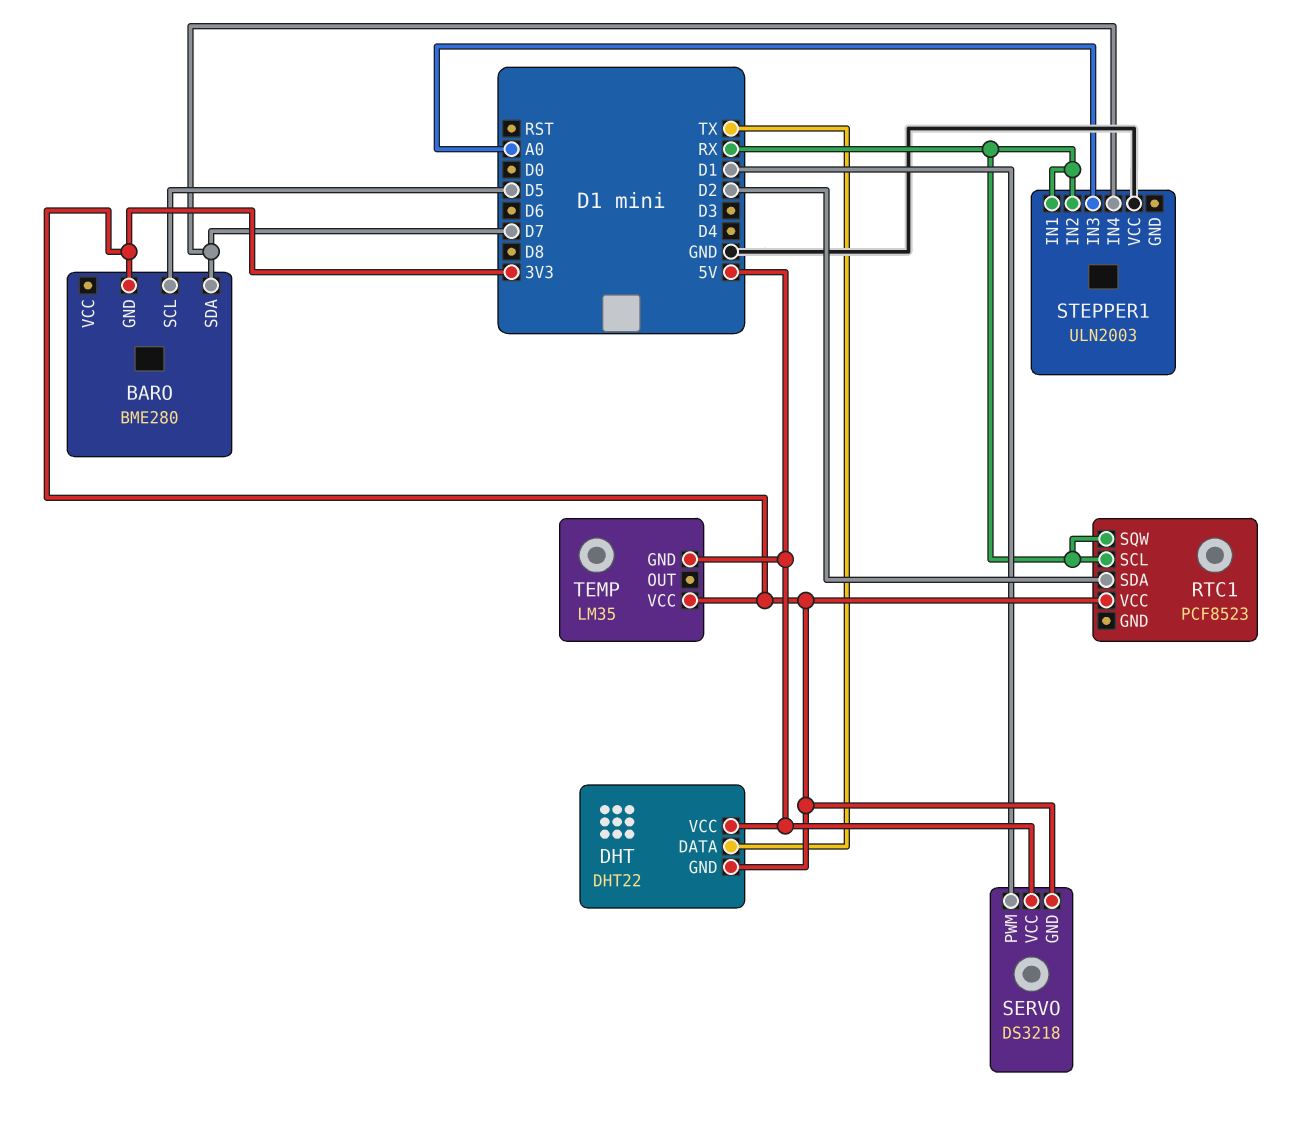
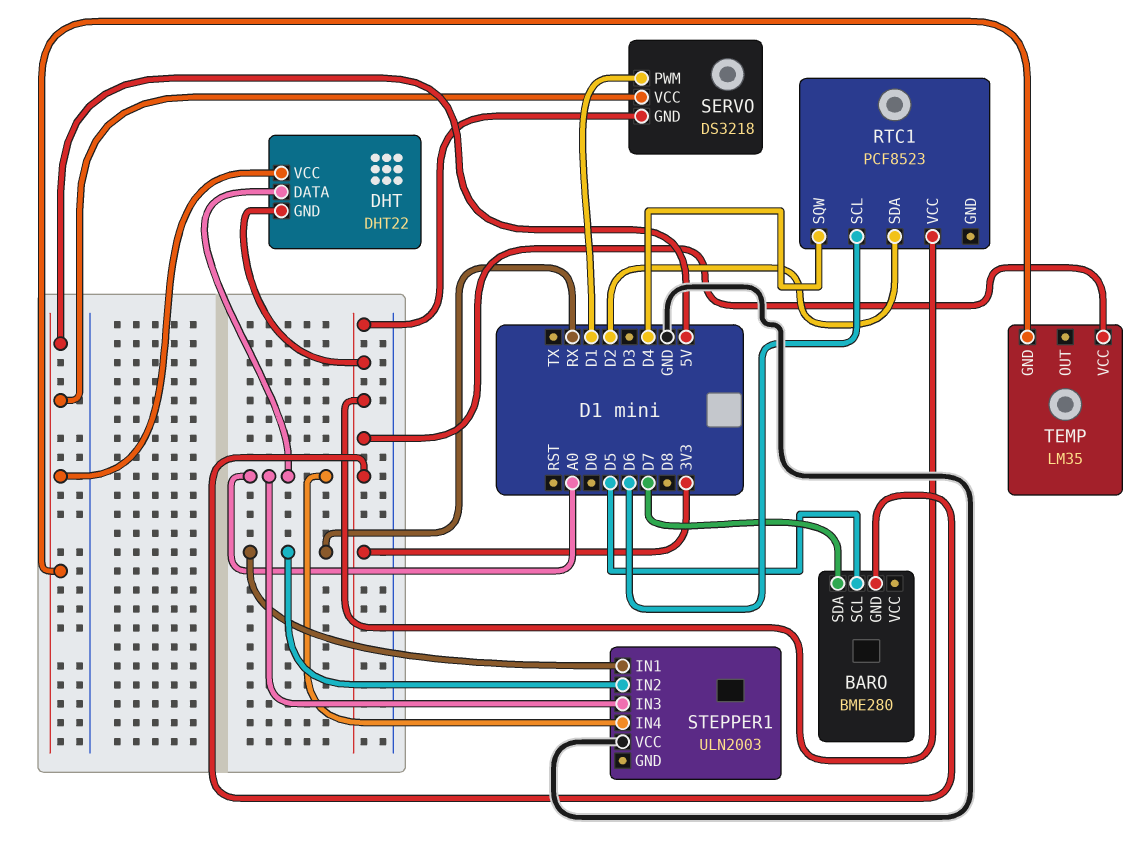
DHT pin DATA: TX -> A0
RTC1 pin SCL: RX -> D6
RTC1 pin SQW: RX -> D4
STEPPER1 pin IN4: D7 -> A0

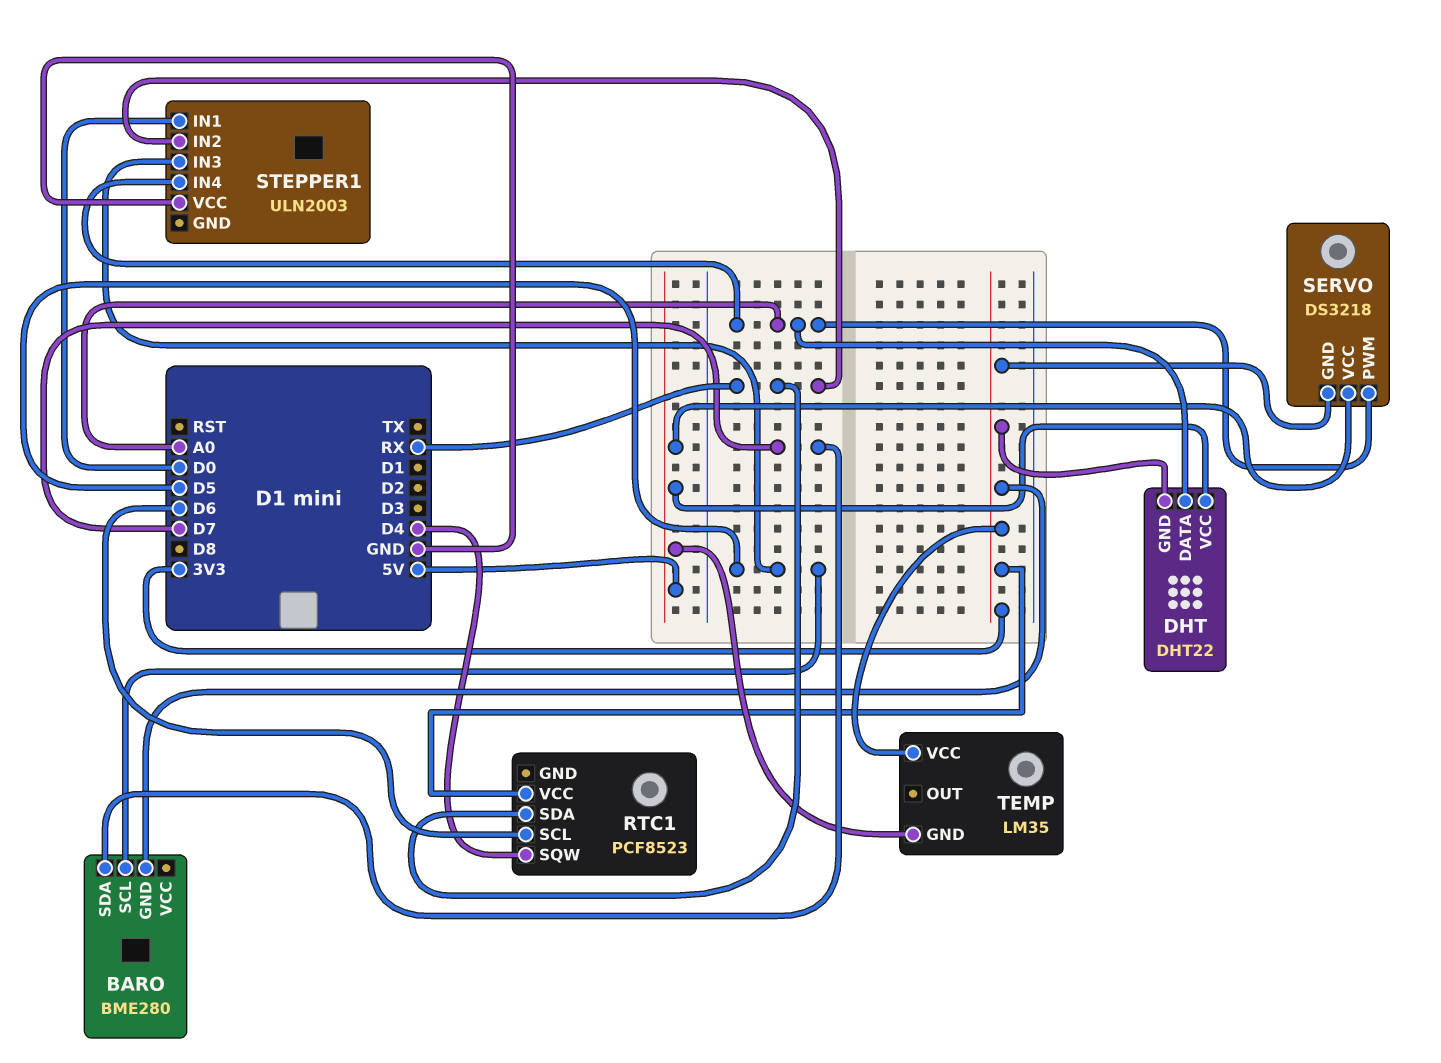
RTC1 pin SDA: D2 -> RX
SERVO pin PWM: D1 -> A0
STEPPER1 pin IN1: RX -> D0
STEPPER1 pin IN3: A0 -> D5

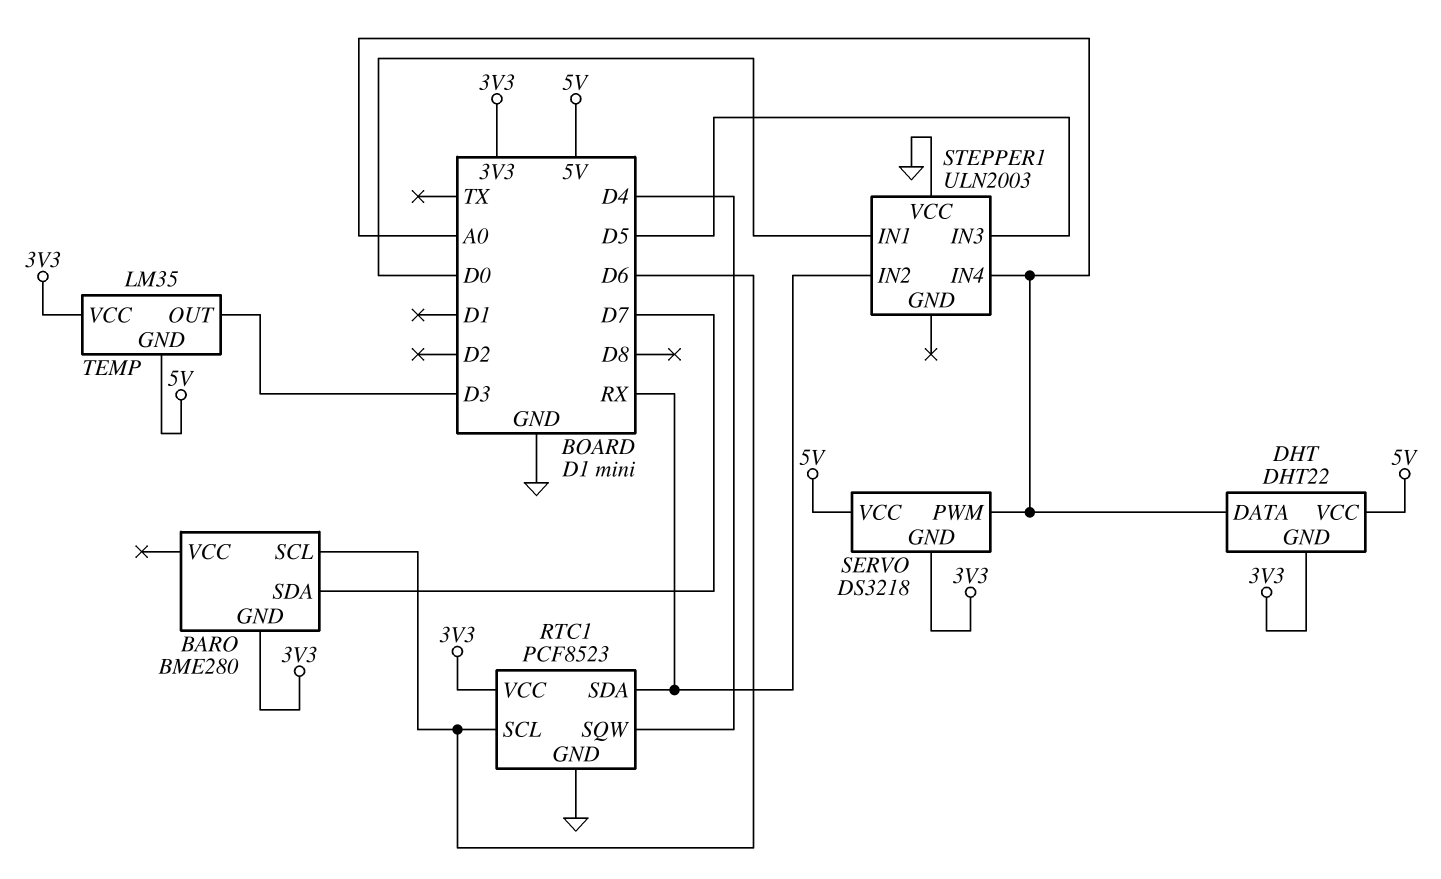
BARO pin SCL: D5 -> D6
RTC1 pin GND: none -> GND
TEMP pin OUT: none -> D3

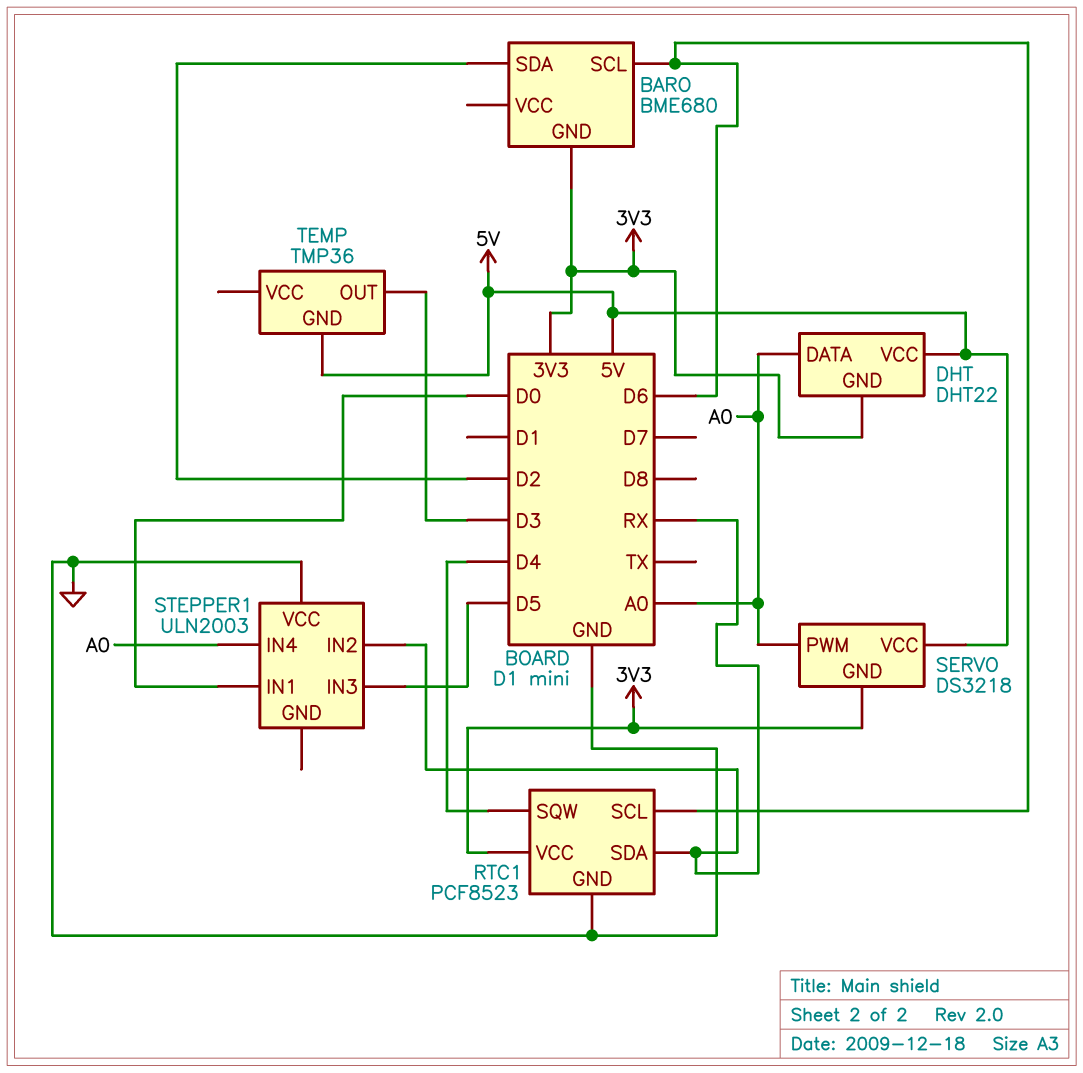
BARO: BME280 -> BME680
BARO pin SDA: D7 -> D2
TEMP: LM35 -> TMP36
TEMP pin VCC: 3V3 -> none

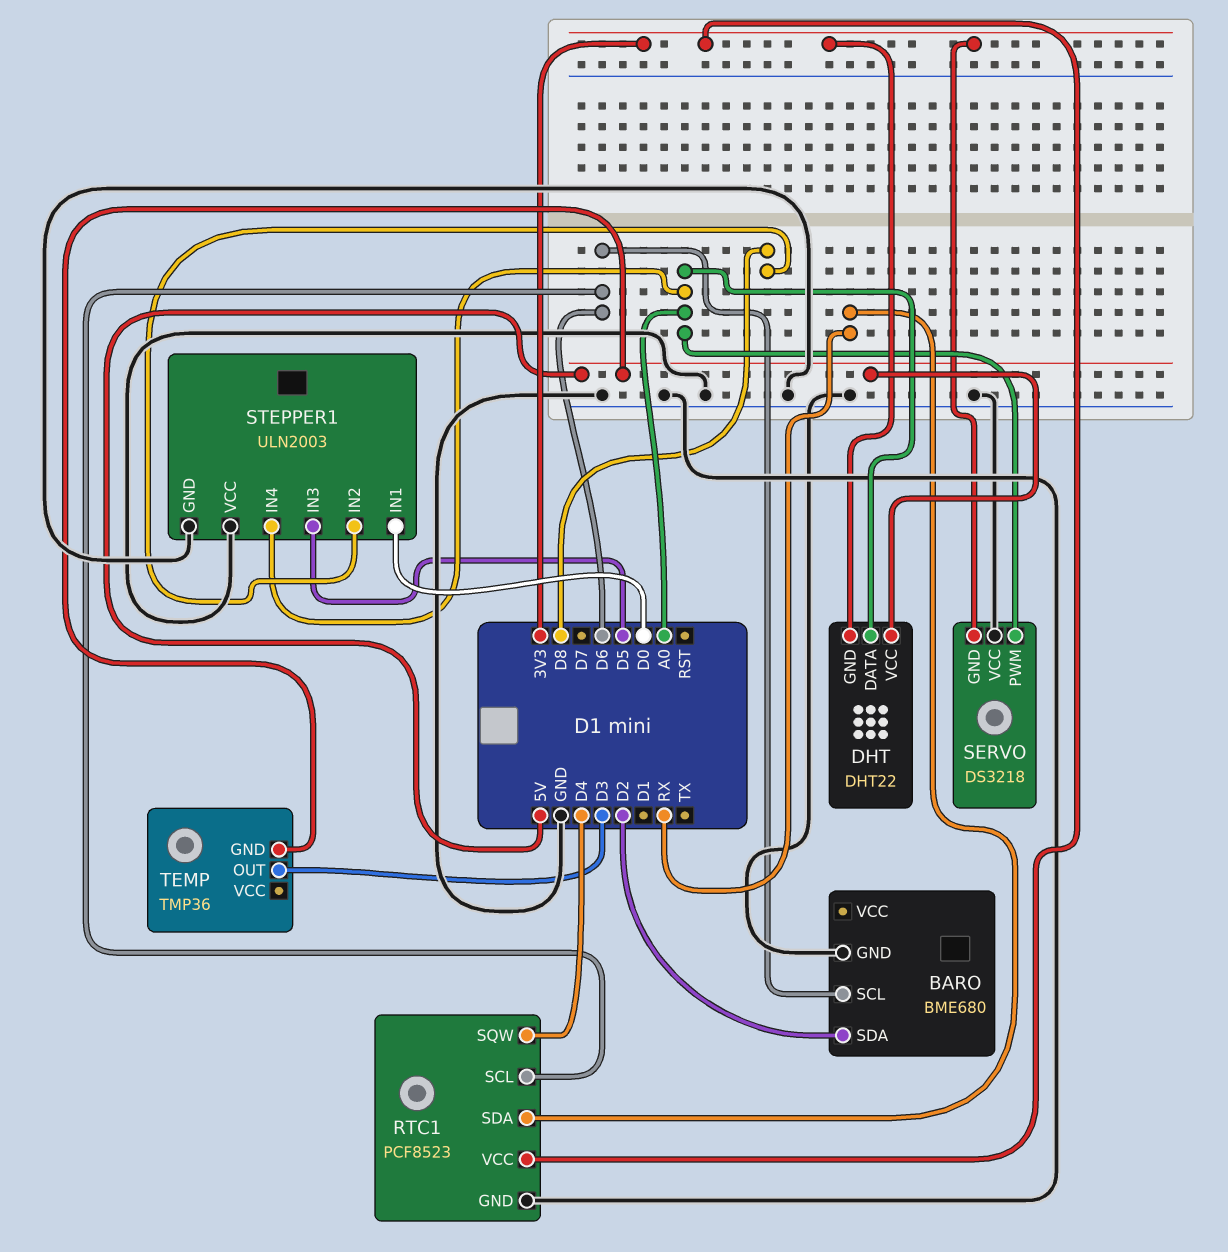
BARO pin GND: 3V3 -> GND
SERVO pin VCC: 5V -> GND
STEPPER1 pin GND: none -> GND
STEPPER1 pin IN2: RX -> D8

